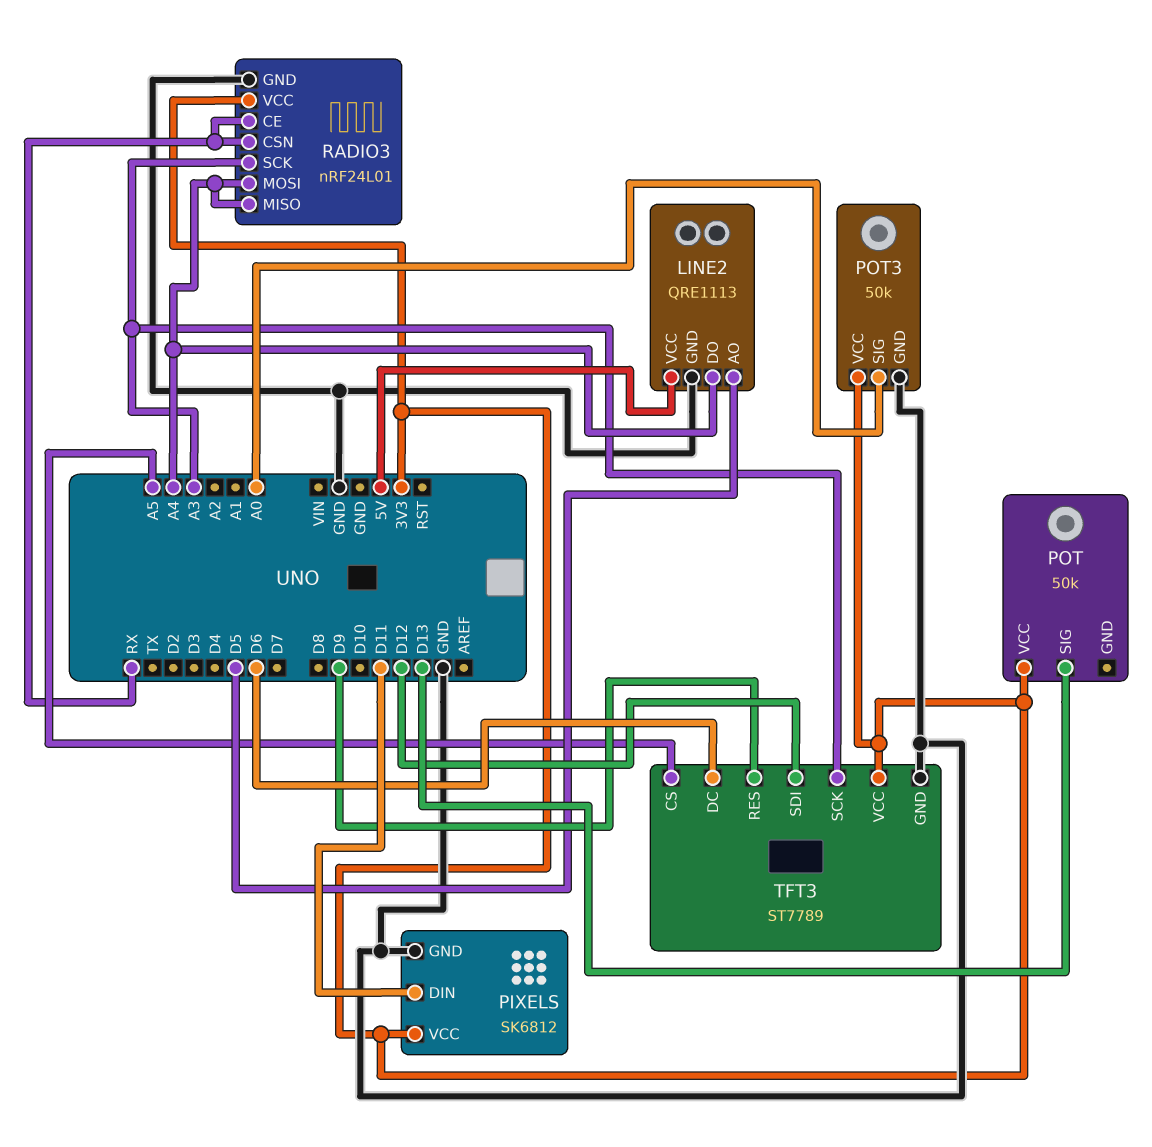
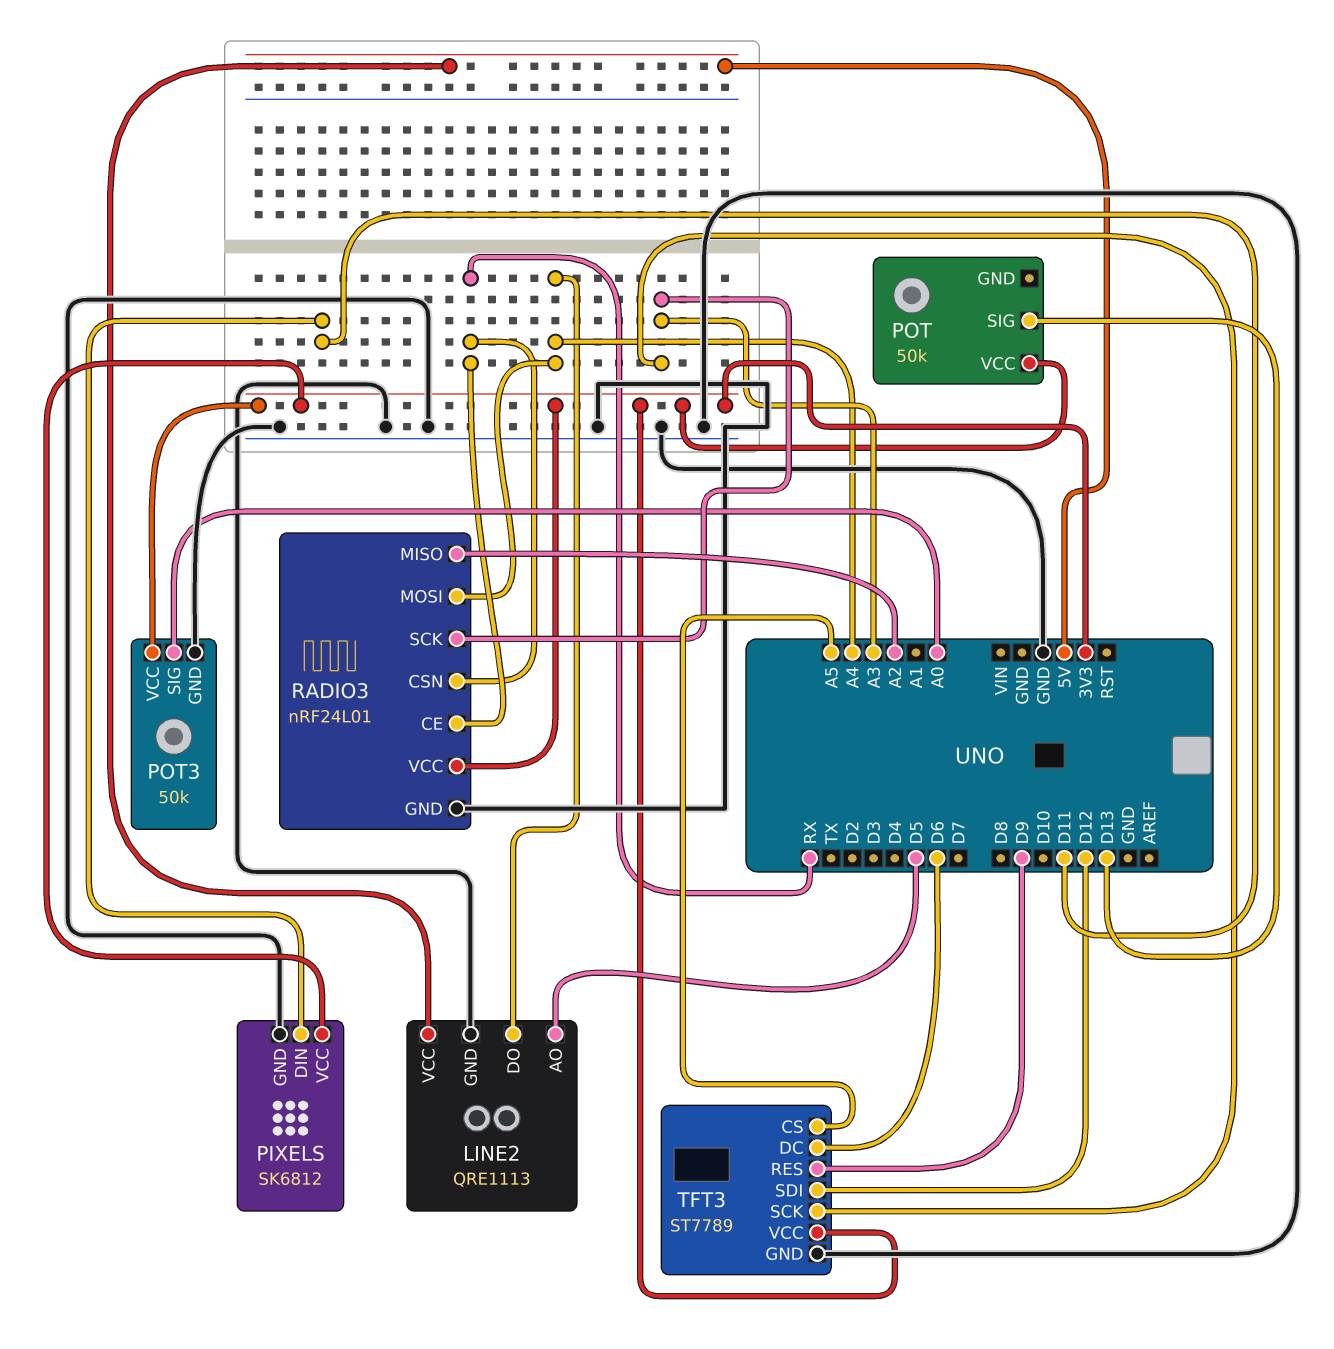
RADIO3 pin MISO: A4 -> A2

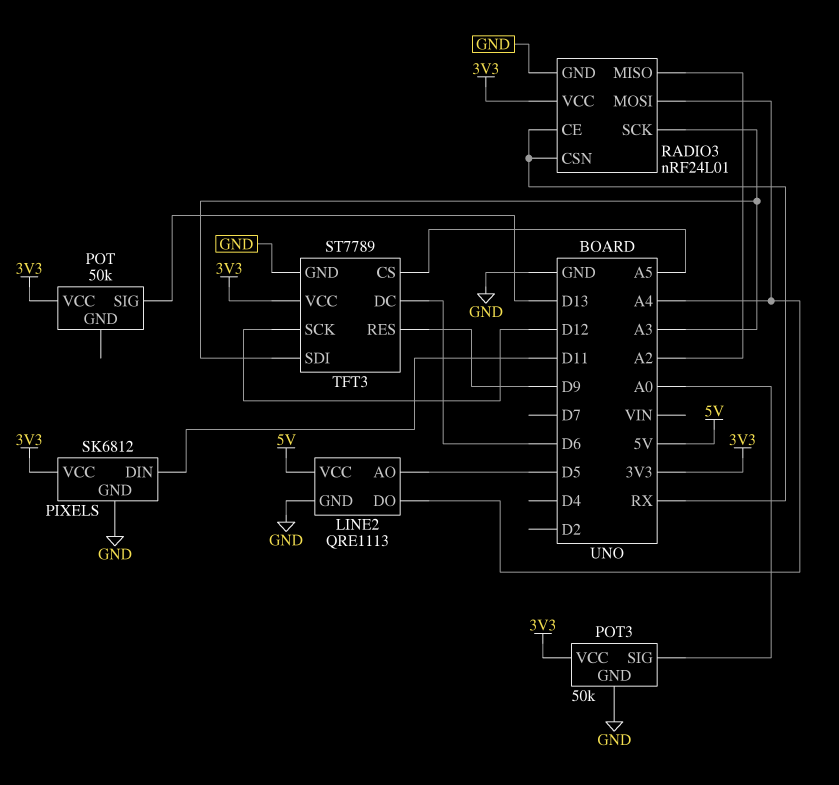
TFT3 pin SCK: A3 -> D12
TFT3 pin SDI: D12 -> A3

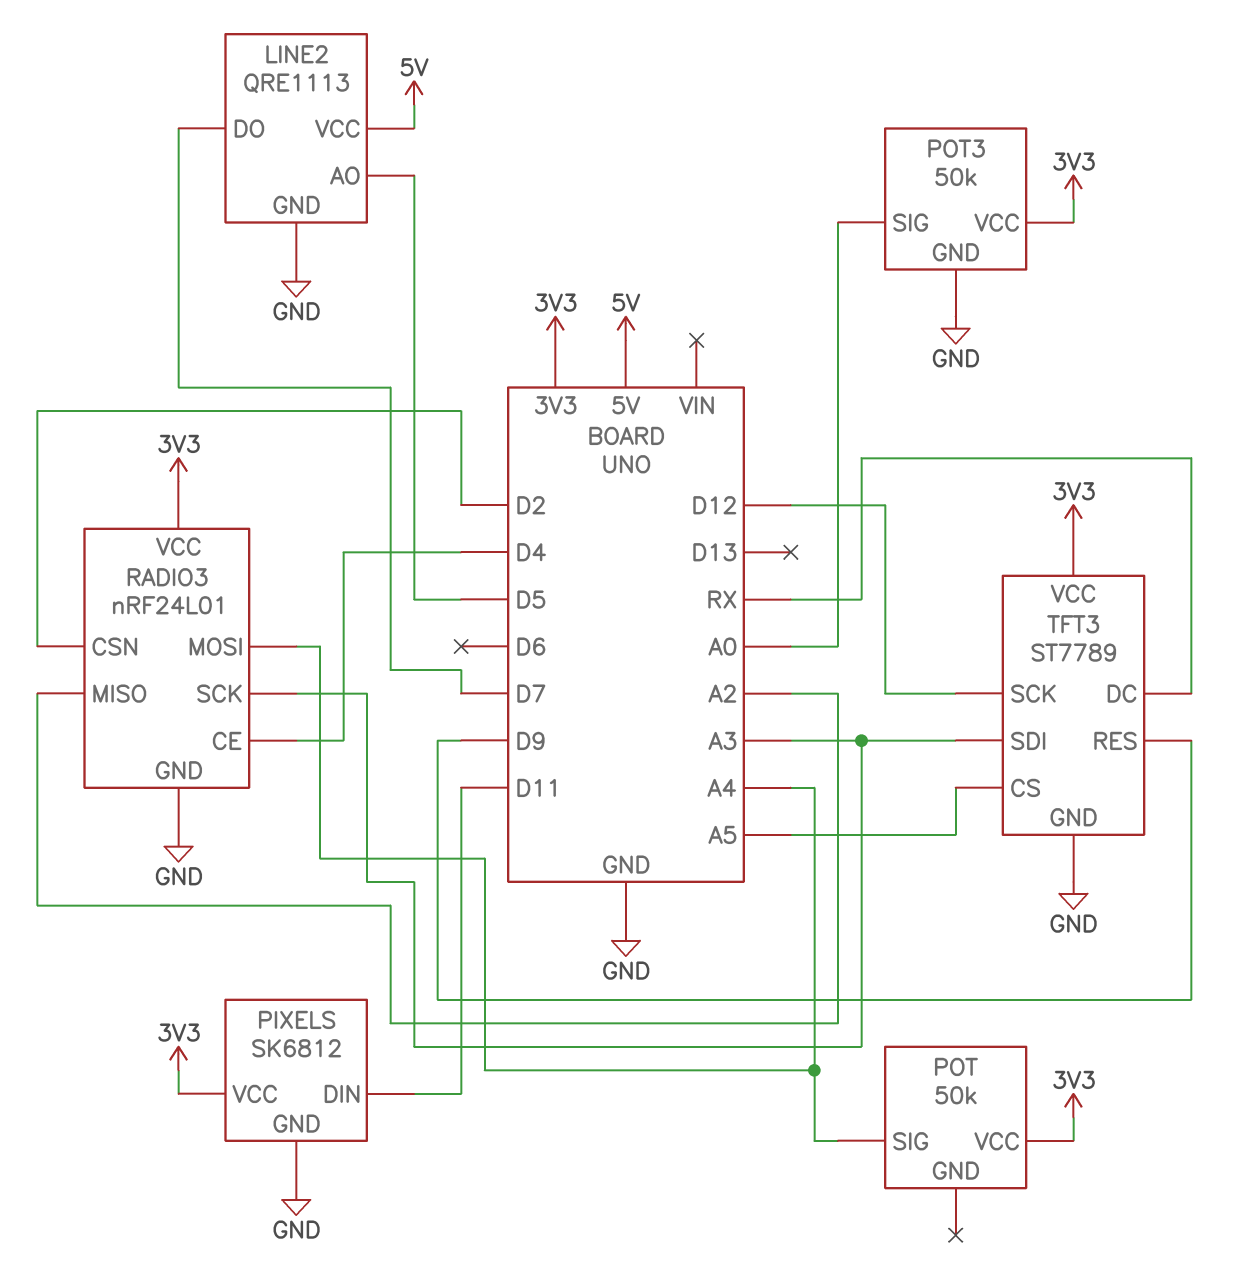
LINE2 pin DO: A4 -> D7
POT pin SIG: D13 -> A4
RADIO3 pin CE: RX -> D4
RADIO3 pin CSN: RX -> D2
TFT3 pin DC: D6 -> RX

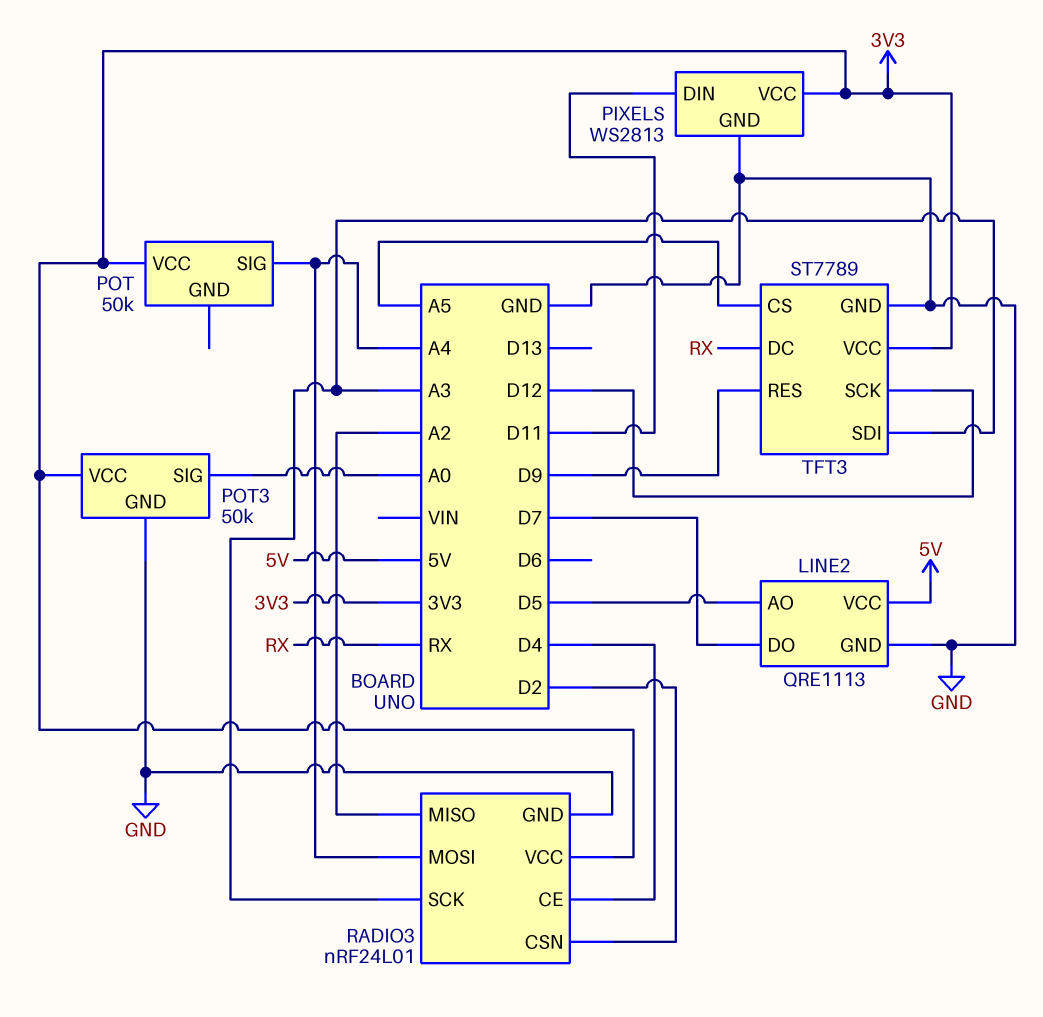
PIXELS: SK6812 -> WS2813

